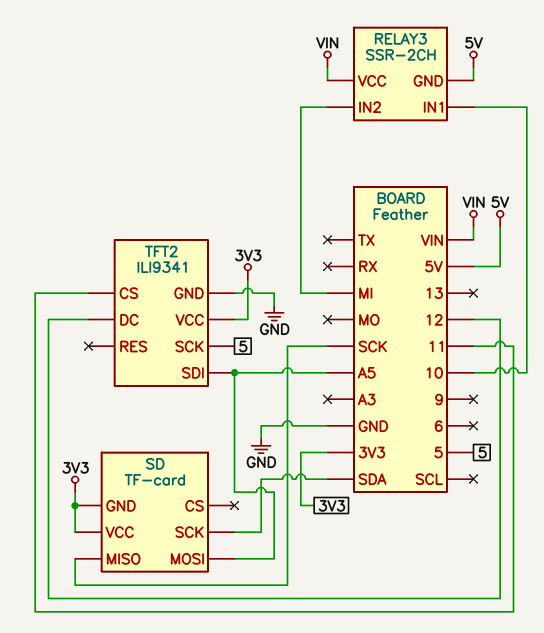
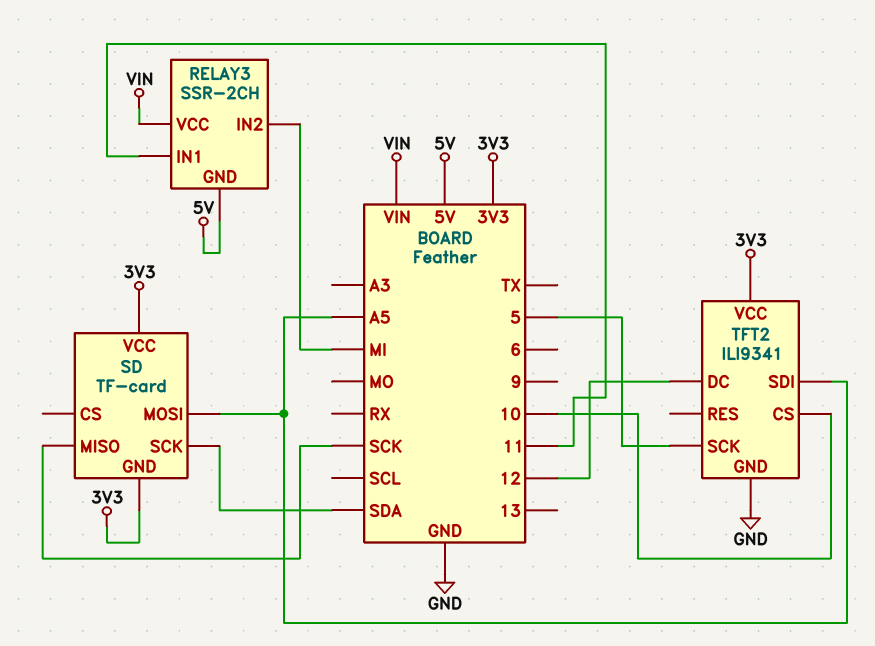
RELAY3 pin IN1: 10 -> 11
TFT2 pin CS: 11 -> 10

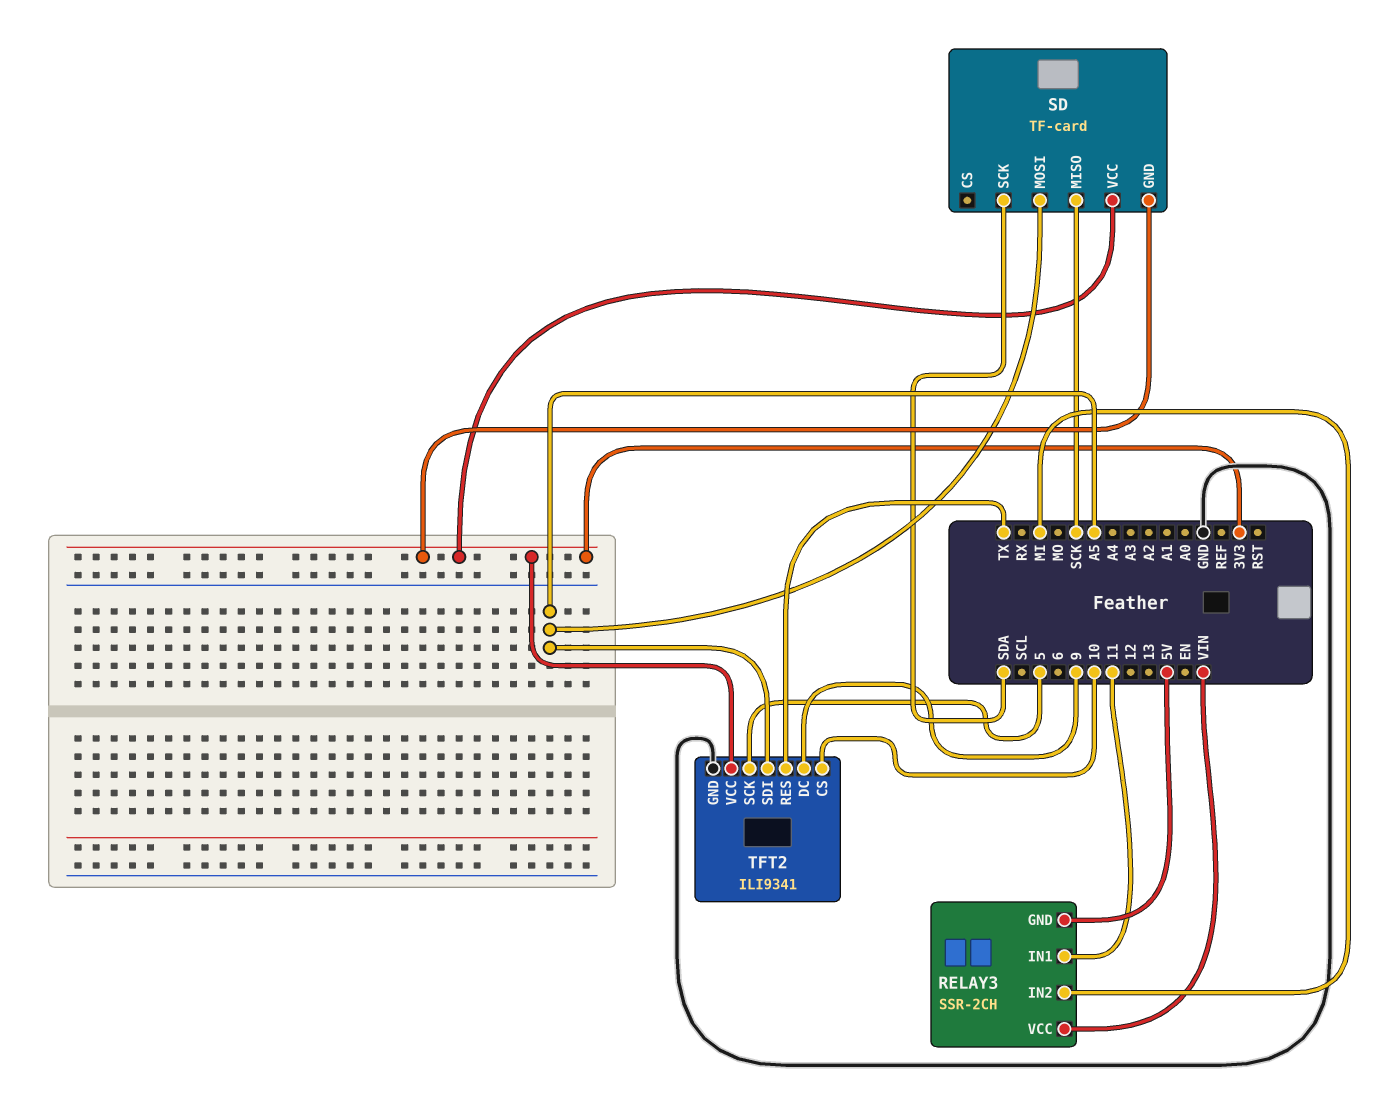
TFT2 pin DC: 12 -> 9
TFT2 pin RES: none -> TX

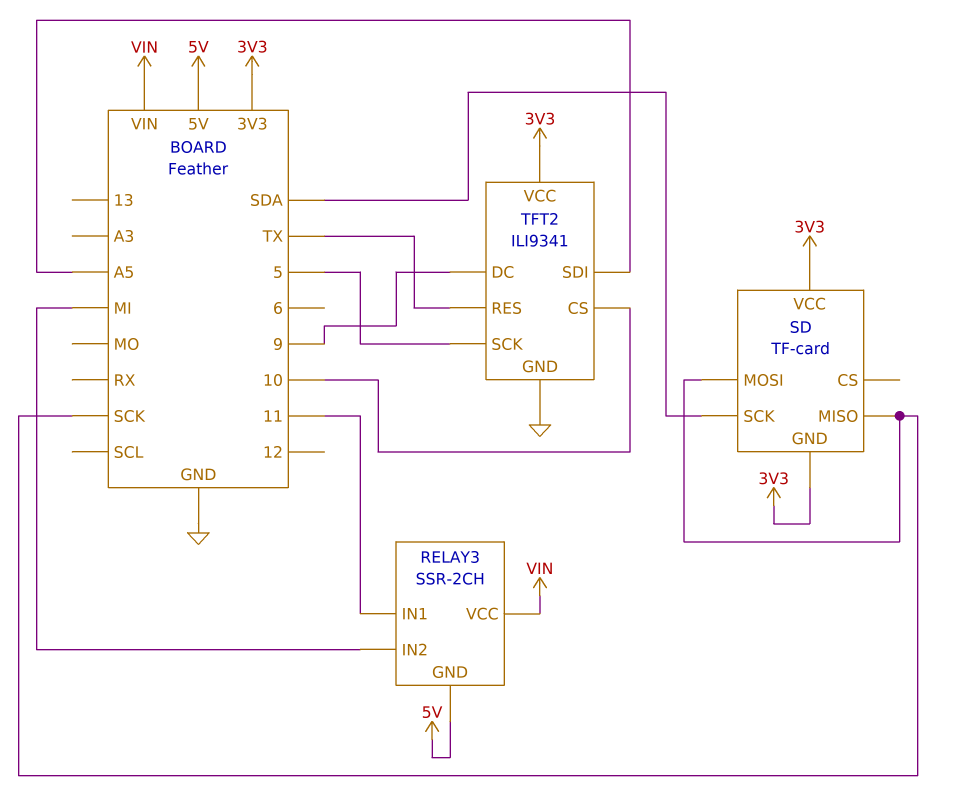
SD pin MOSI: A5 -> SCK

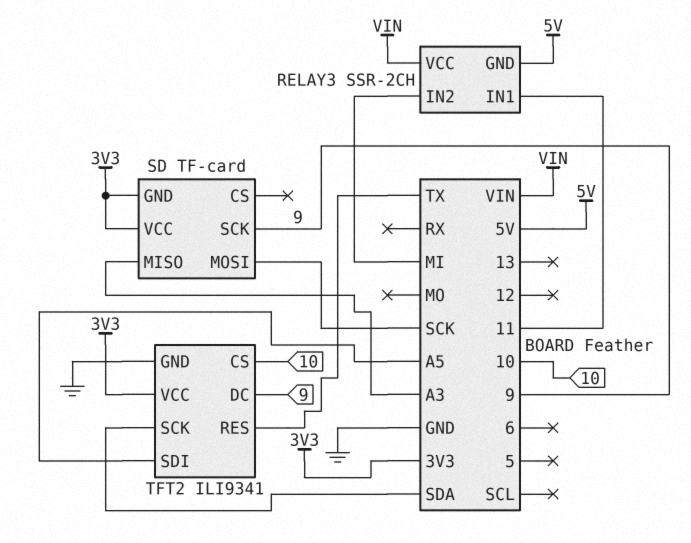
SD pin MISO: SCK -> A3
SD pin SCK: SDA -> 9
TFT2 pin SCK: 5 -> SDA

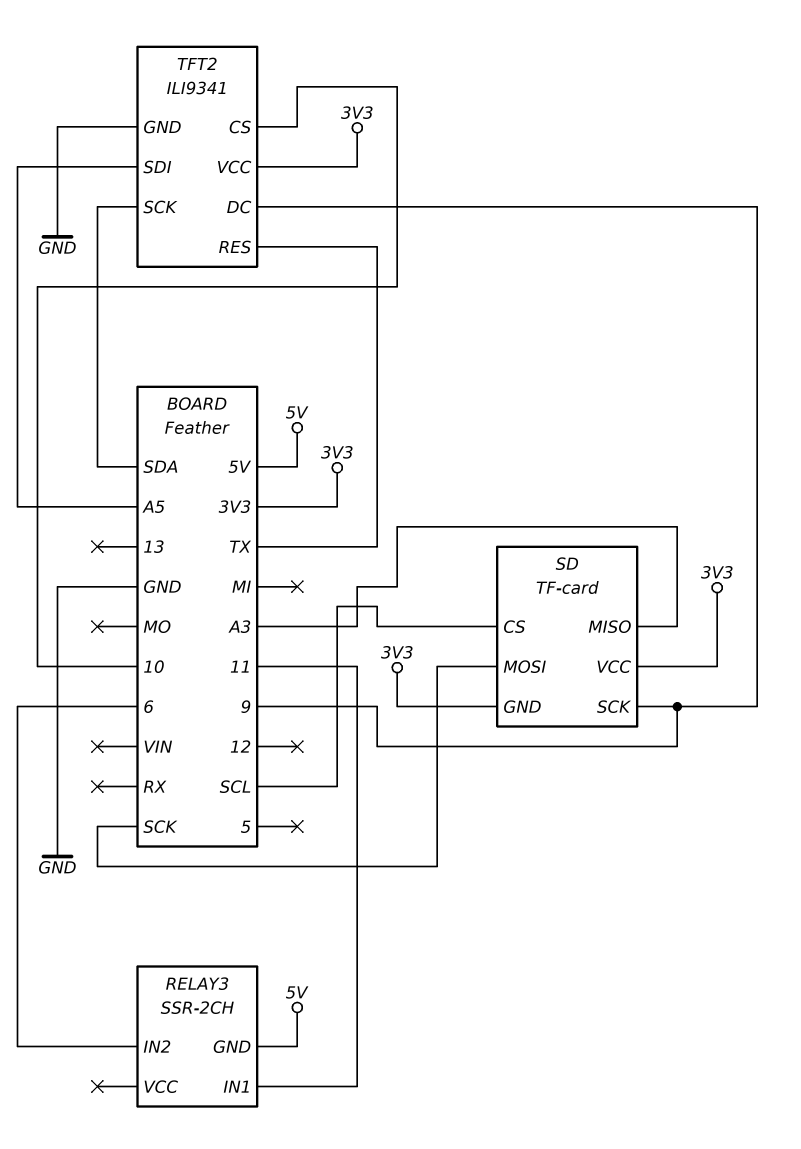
RELAY3 pin IN2: MI -> 6
RELAY3 pin VCC: VIN -> none
SD pin CS: none -> SCL

